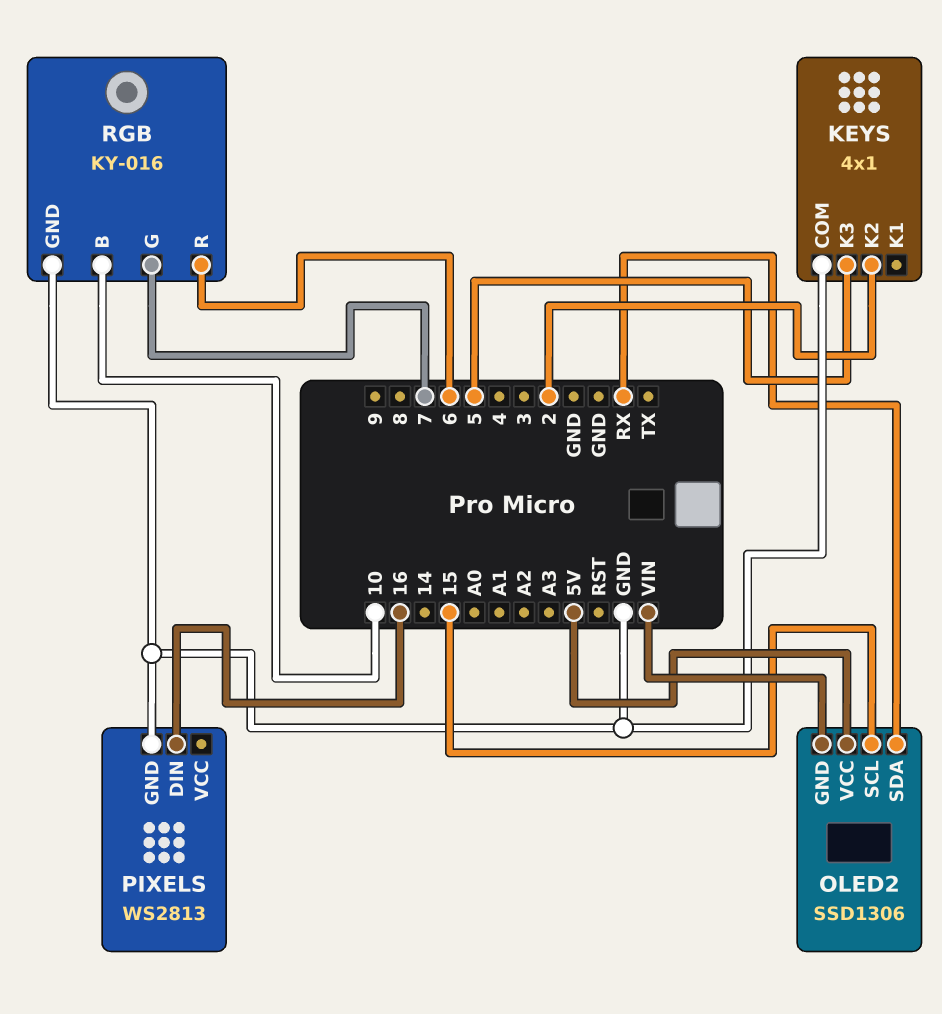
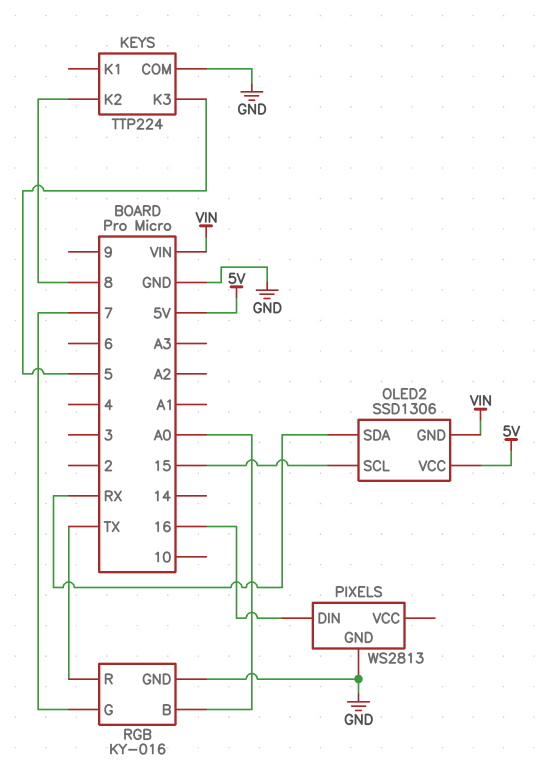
KEYS: 4x1 -> TTP224
KEYS pin K2: 2 -> 8
RGB pin B: 10 -> A0
RGB pin R: 6 -> TX

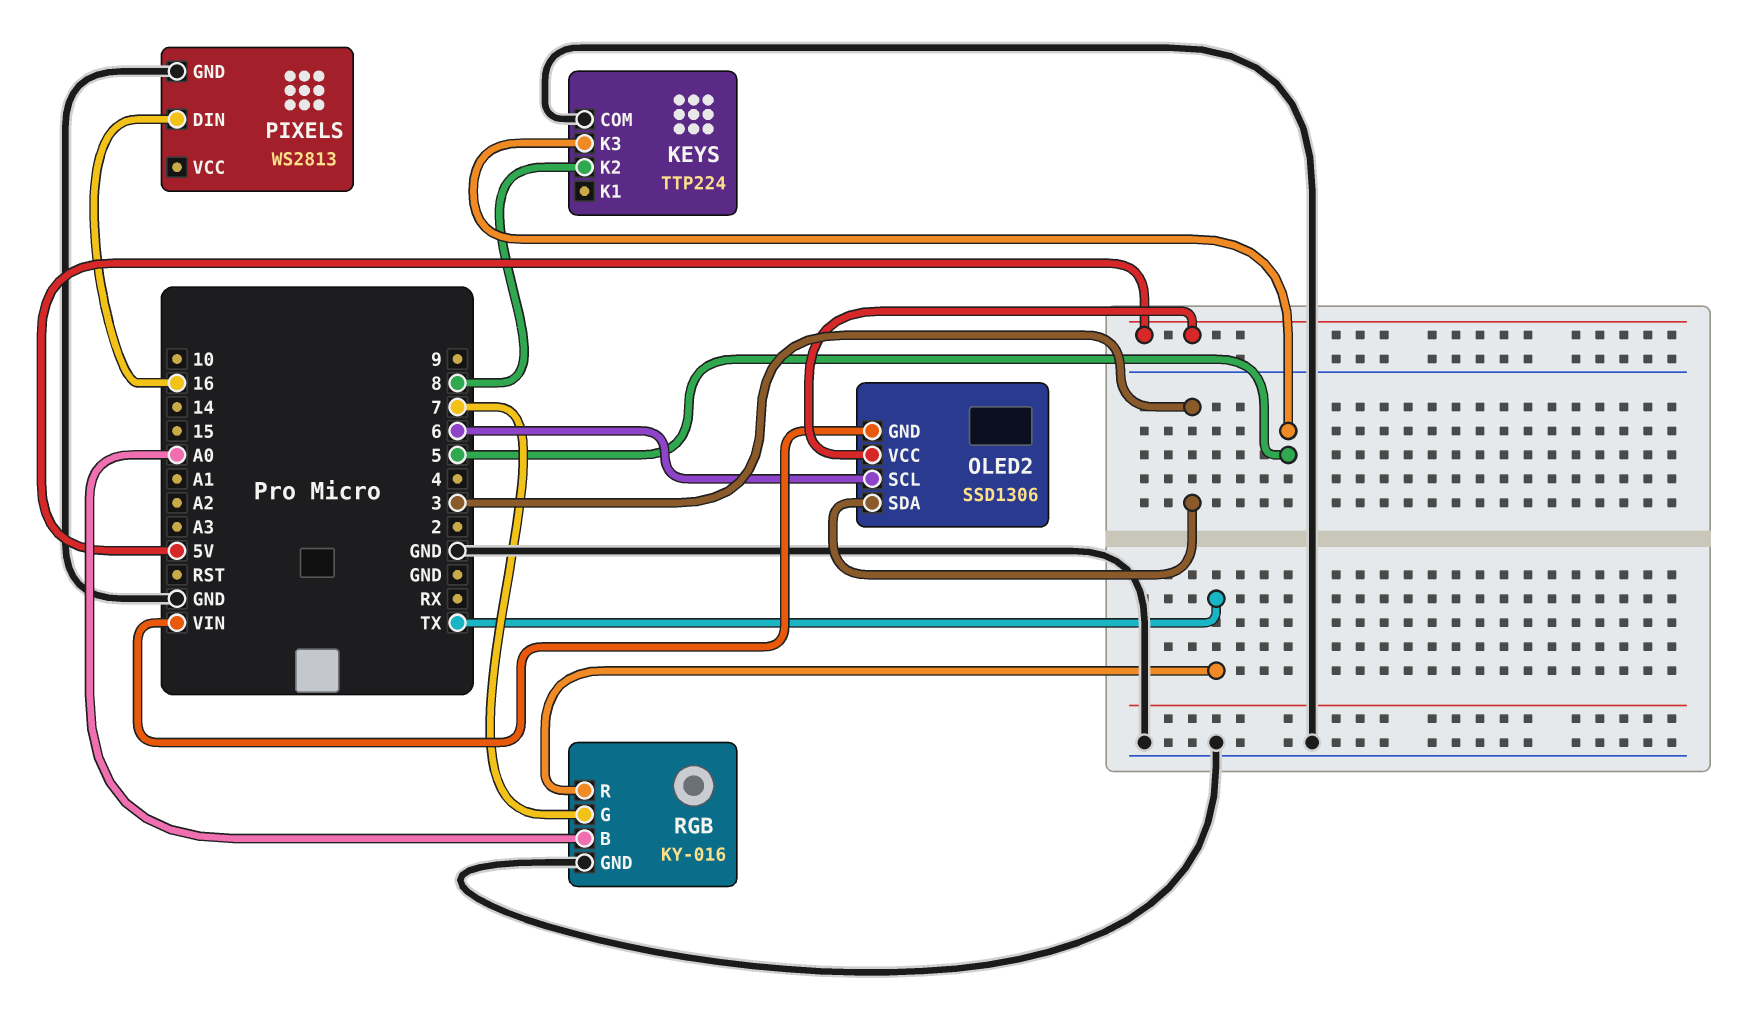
OLED2 pin SCL: 15 -> 6
OLED2 pin SDA: RX -> 3

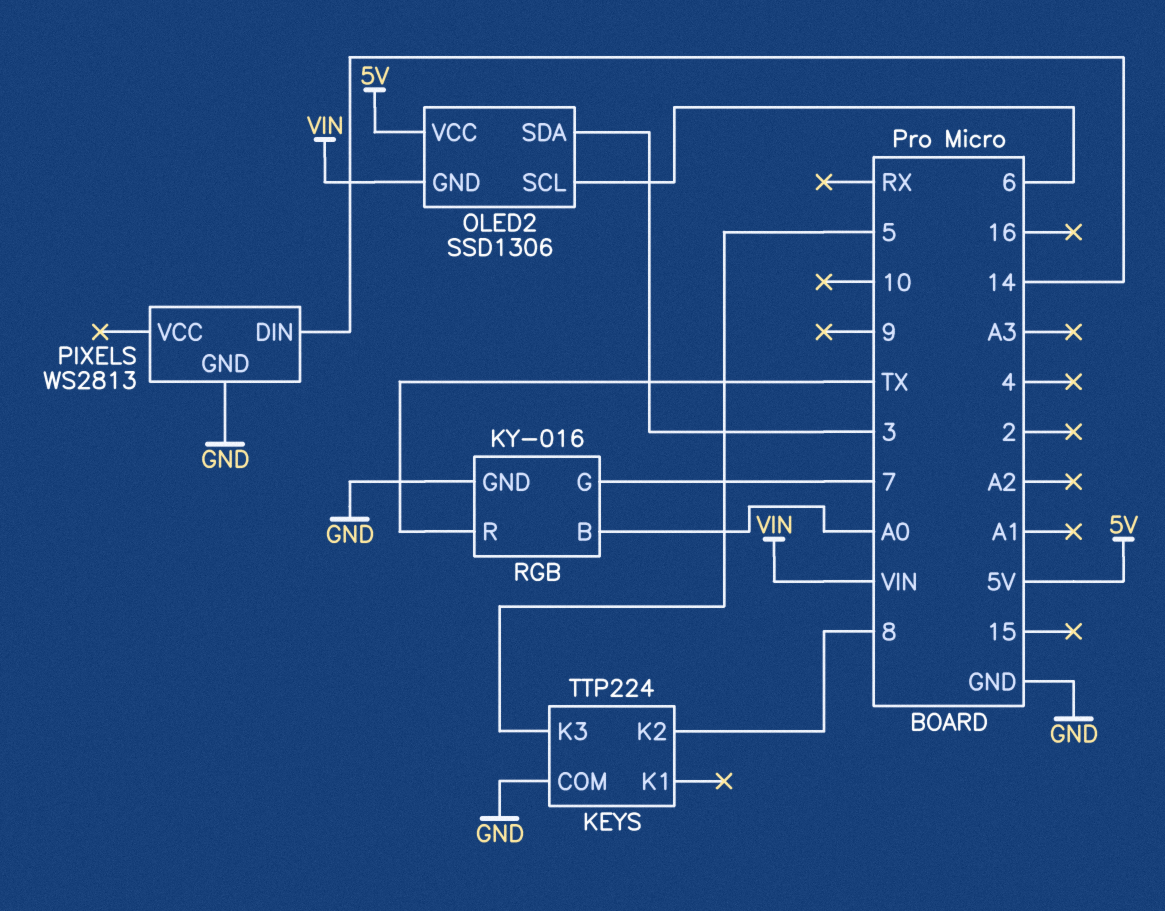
PIXELS pin DIN: 16 -> 14

